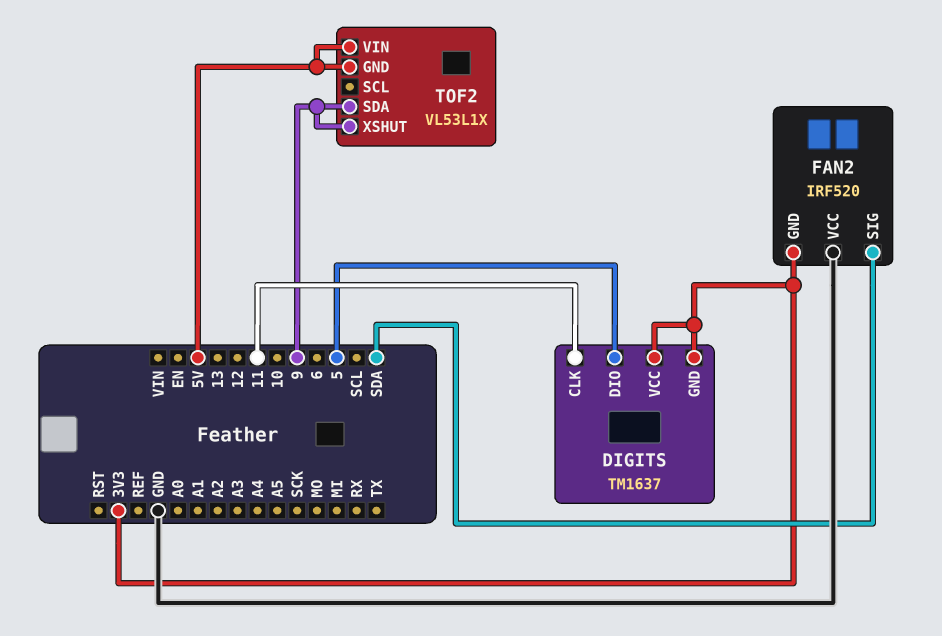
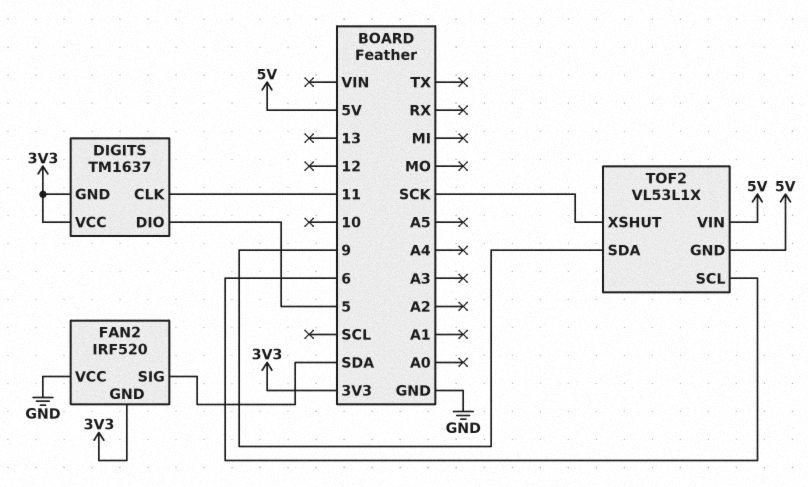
TOF2 pin SCL: none -> 6
TOF2 pin XSHUT: 9 -> SCK

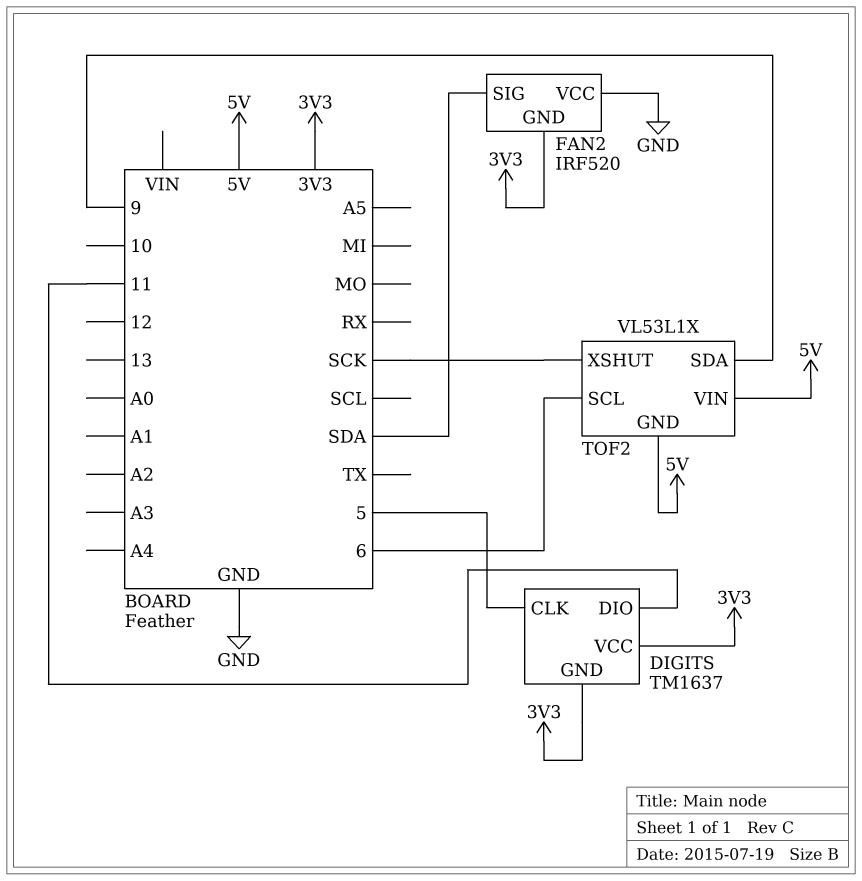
DIGITS pin CLK: 11 -> 5
DIGITS pin DIO: 5 -> 11

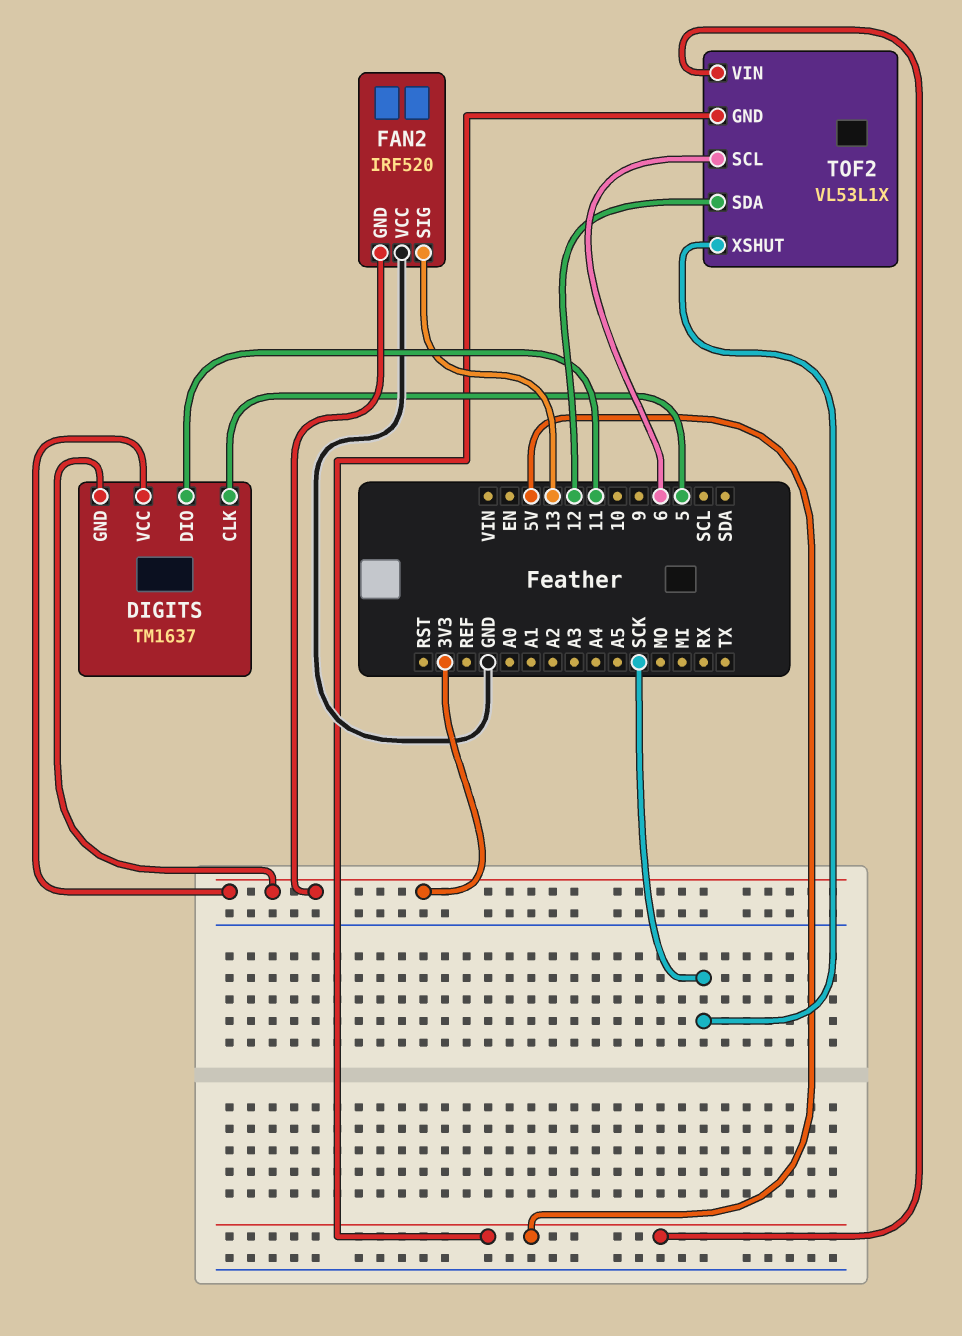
FAN2 pin SIG: SDA -> 13
TOF2 pin SDA: 9 -> 12

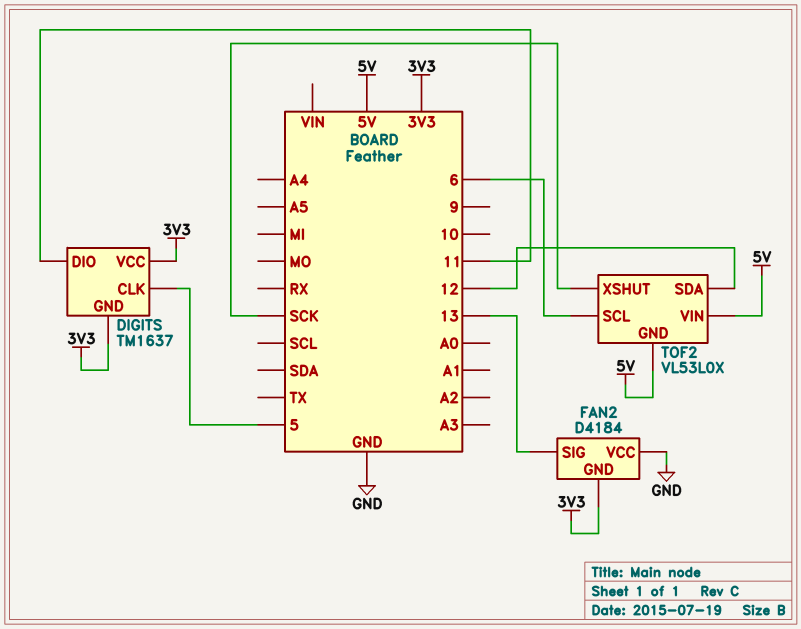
FAN2: IRF520 -> D4184
TOF2: VL53L1X -> VL53L0X

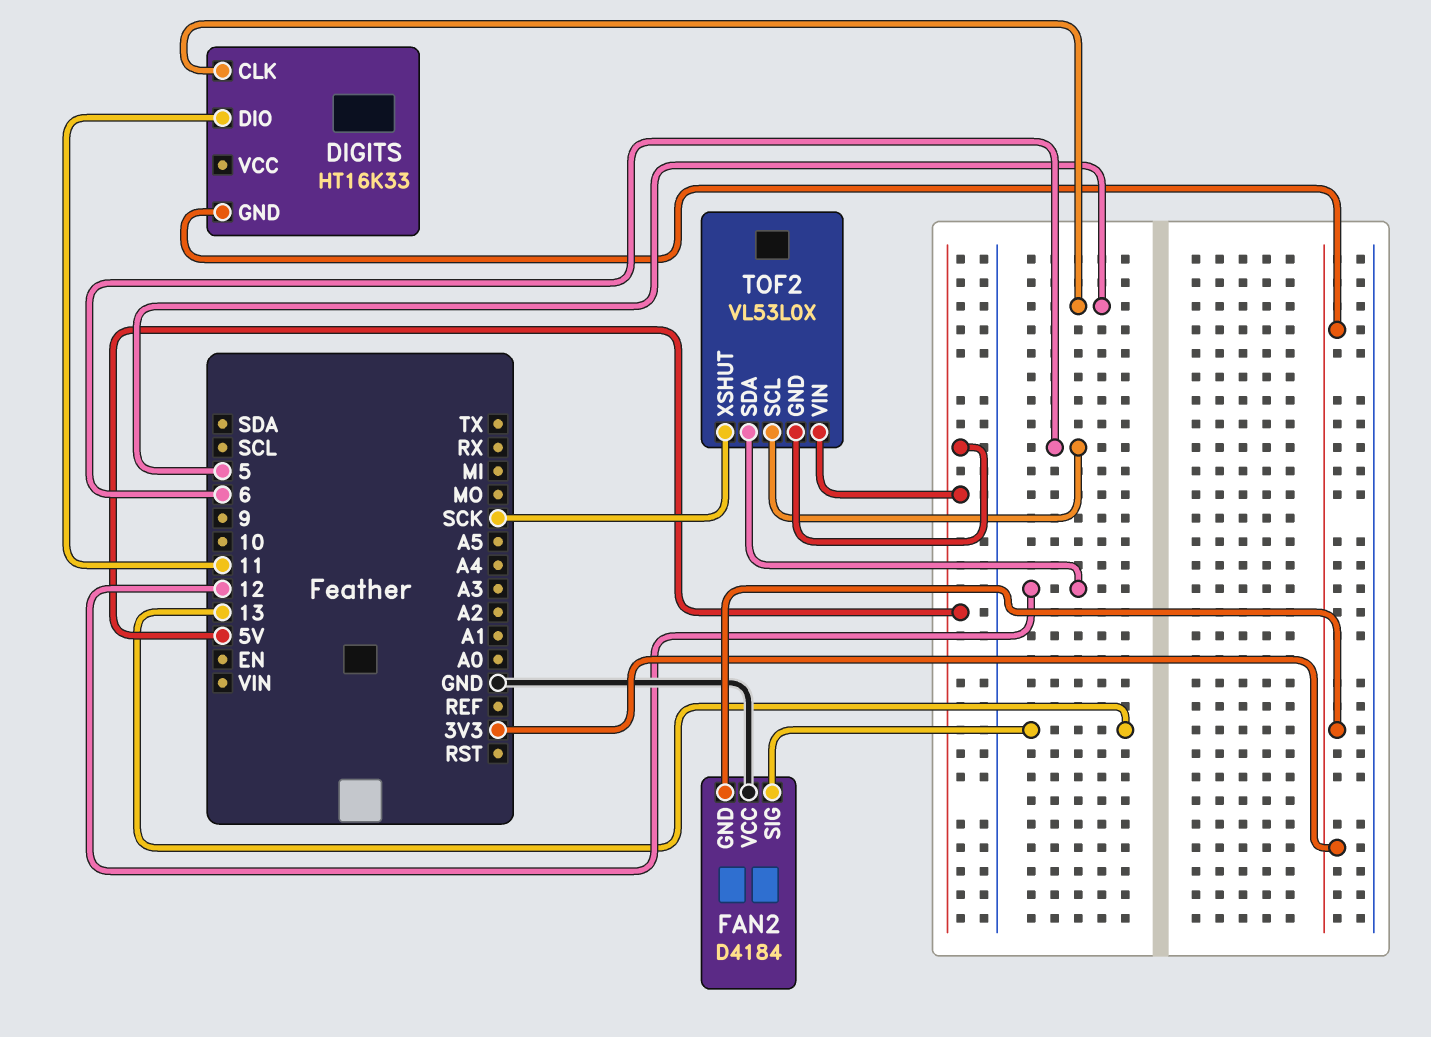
DIGITS: TM1637 -> HT16K33
DIGITS pin VCC: 3V3 -> none

